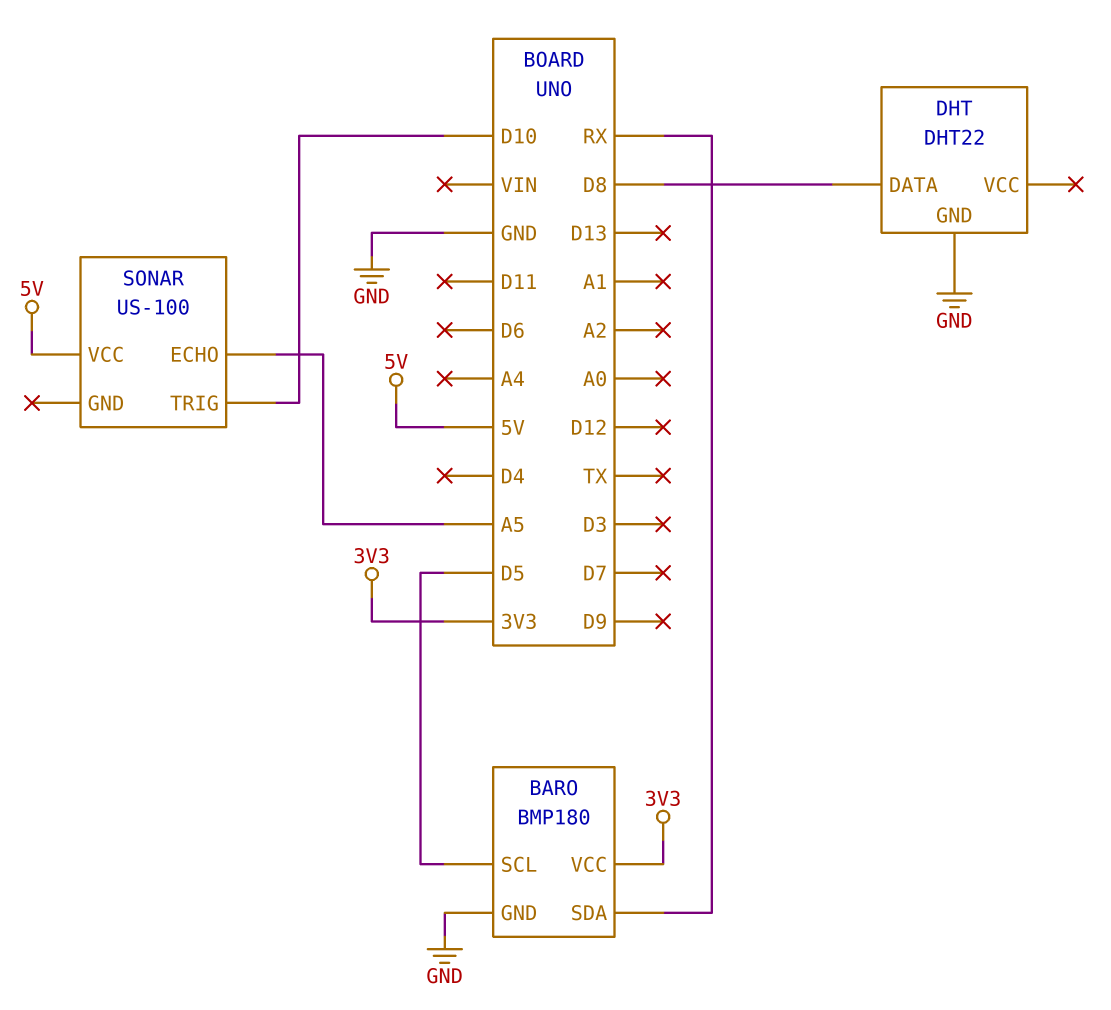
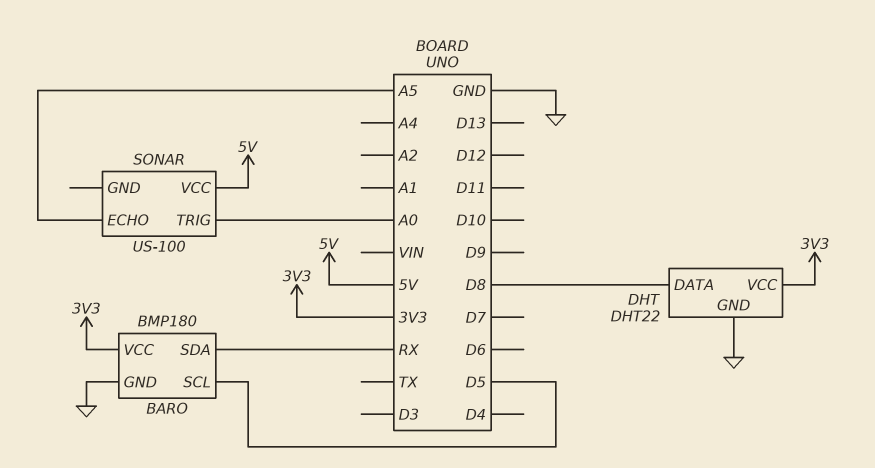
DHT pin VCC: none -> 3V3
SONAR pin TRIG: D10 -> A0

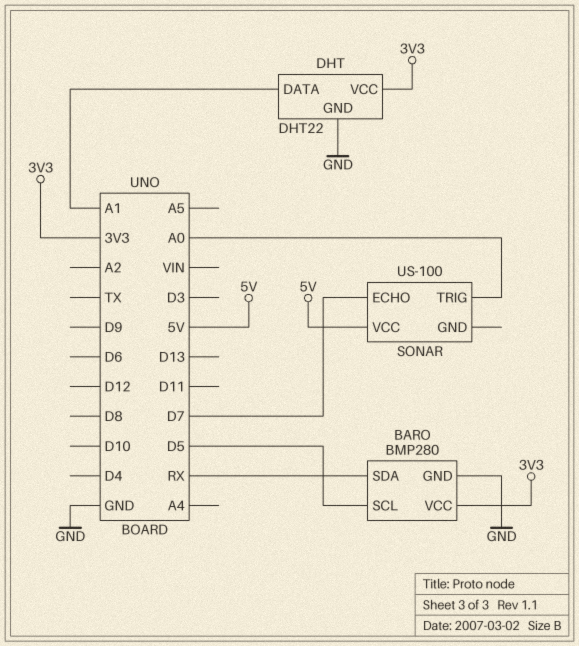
BARO: BMP180 -> BMP280
DHT pin DATA: D8 -> A1
SONAR pin ECHO: A5 -> D7

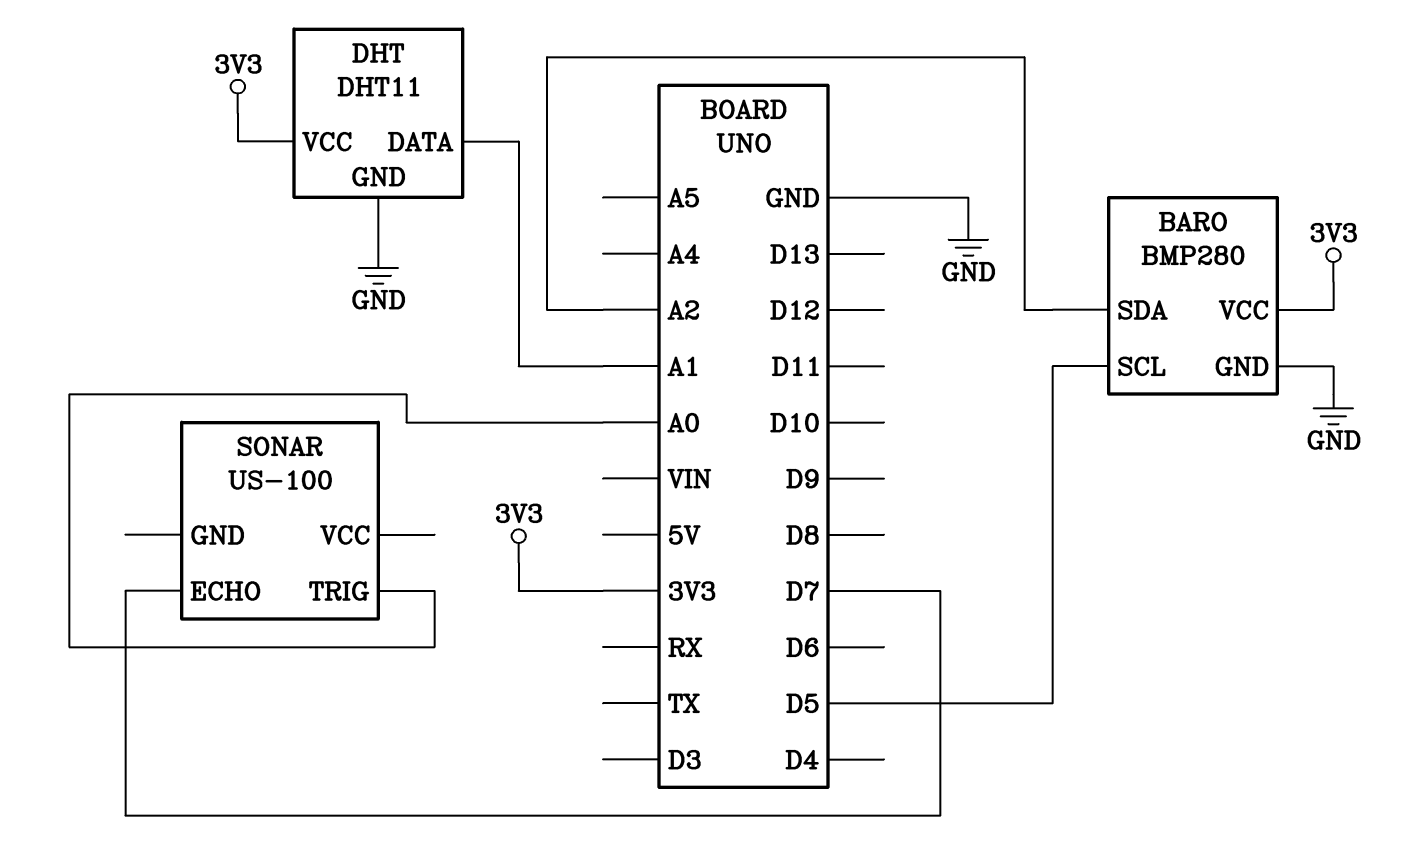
BARO pin SDA: RX -> A2
DHT: DHT22 -> DHT11
SONAR pin VCC: 5V -> none

